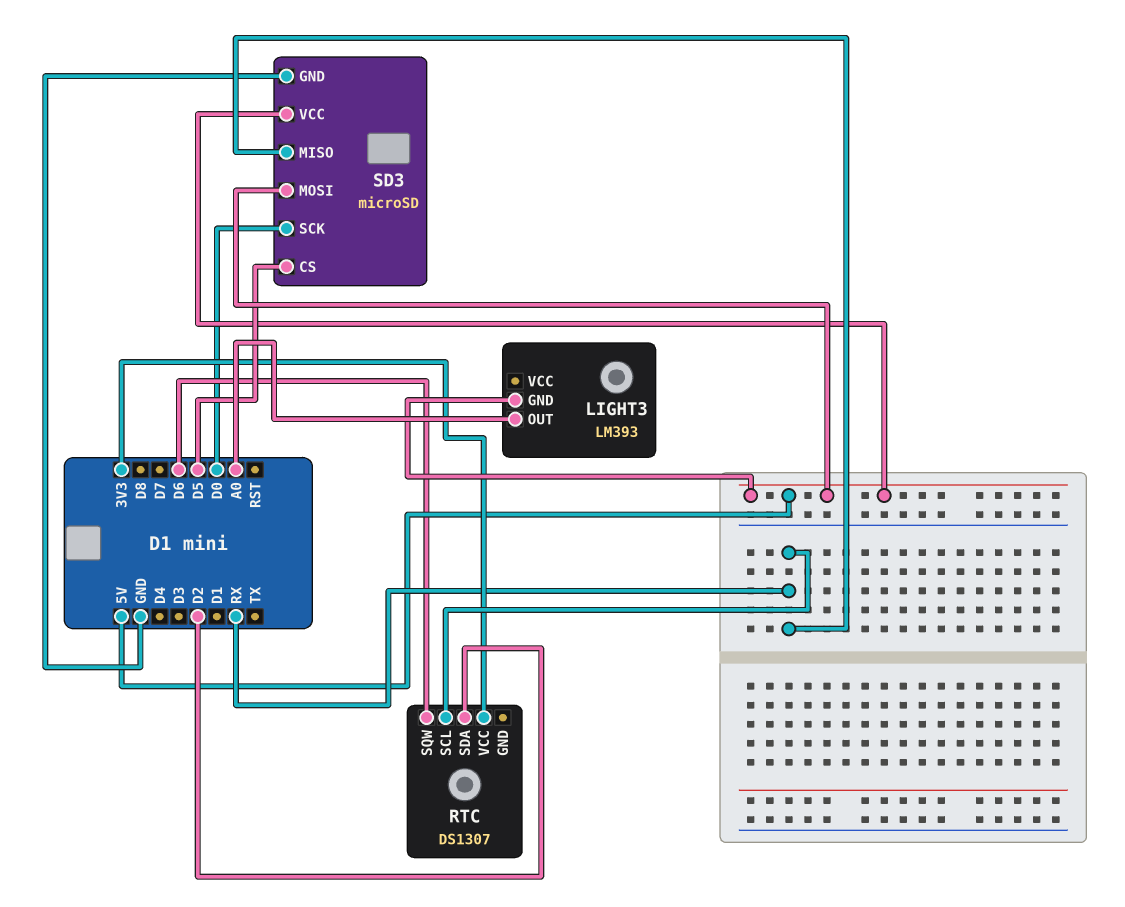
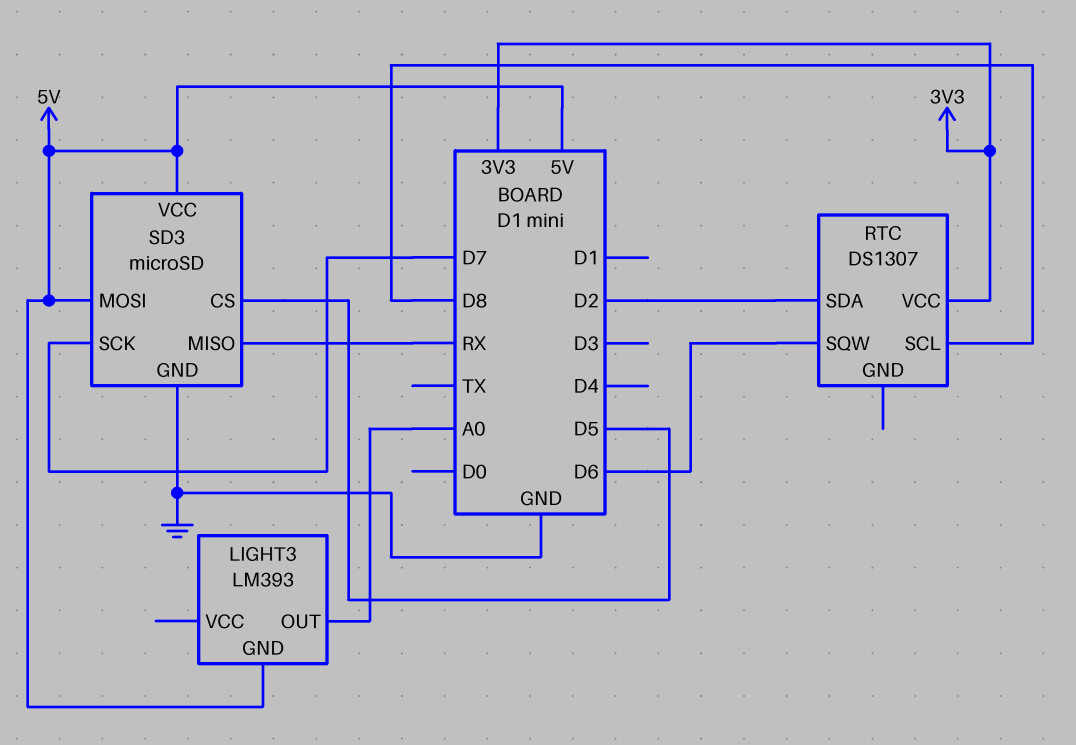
RTC pin SCL: RX -> D8
SD3 pin SCK: D0 -> D7

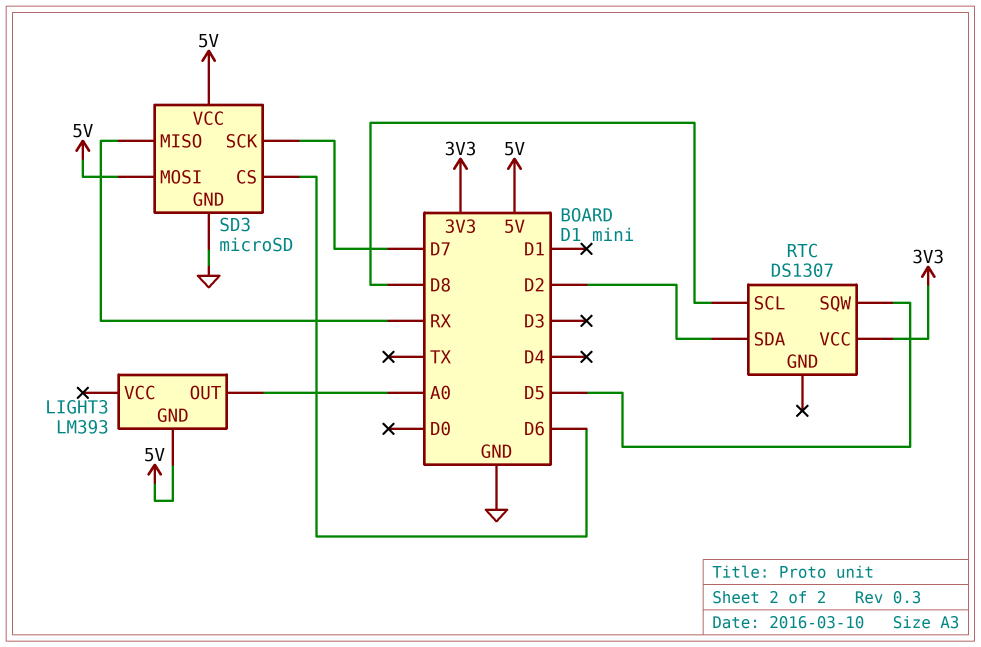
RTC pin SQW: D6 -> D5
SD3 pin CS: D5 -> D6

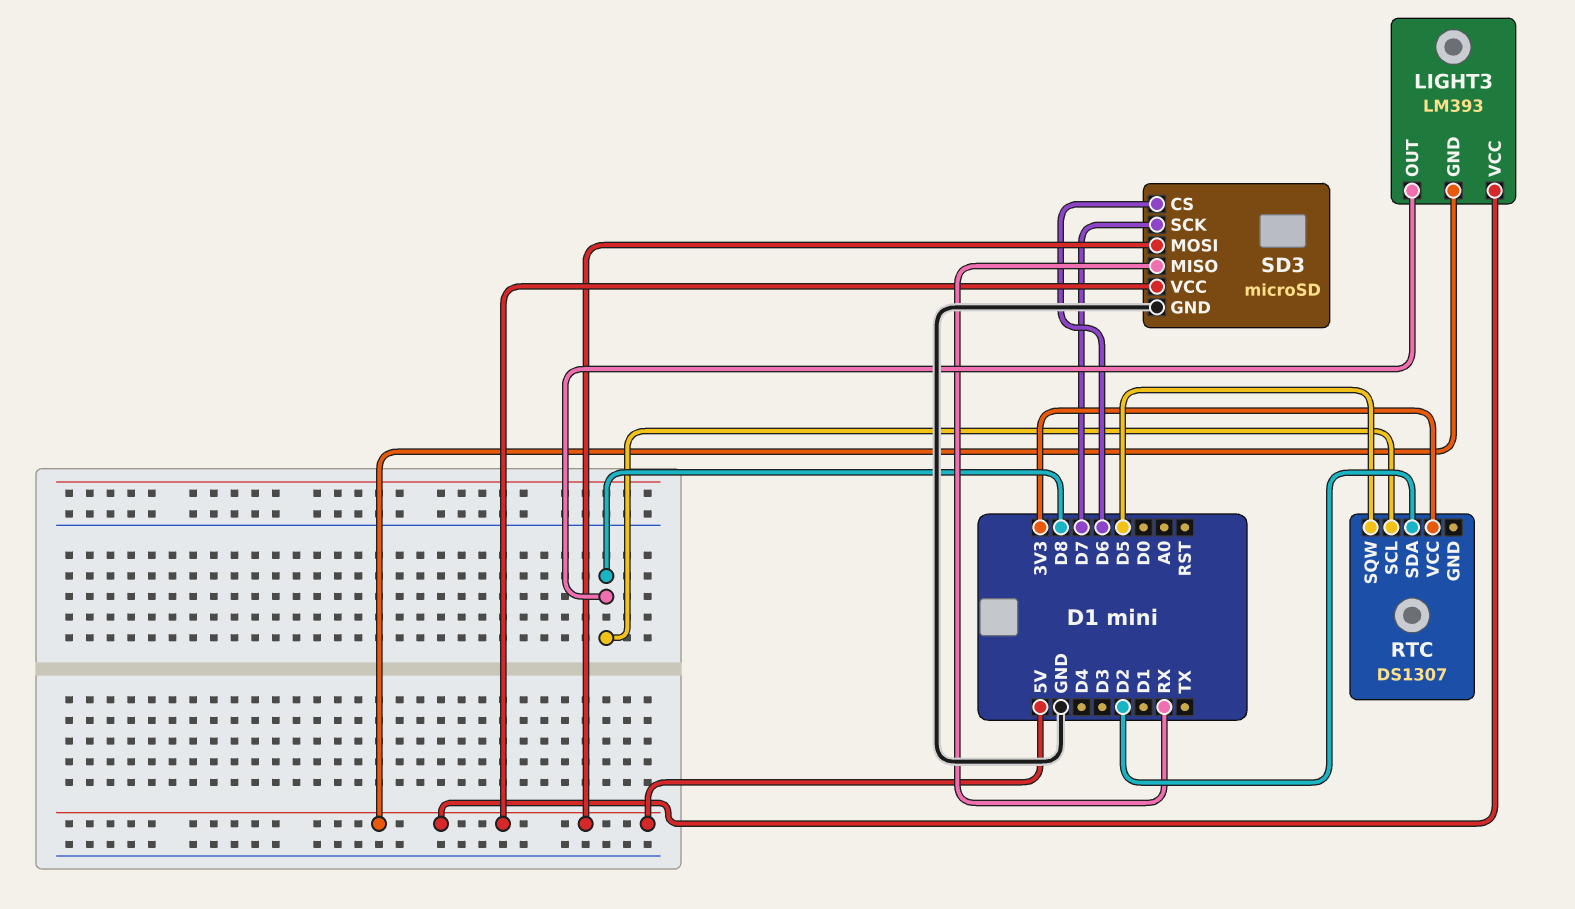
LIGHT3 pin OUT: A0 -> D8
LIGHT3 pin VCC: none -> 5V

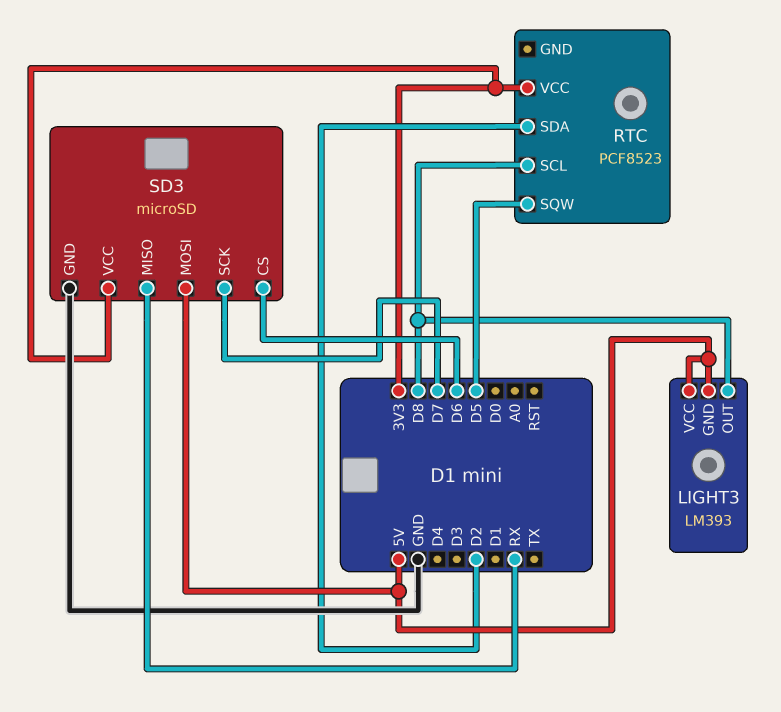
RTC: DS1307 -> PCF8523
SD3 pin VCC: 5V -> 3V3

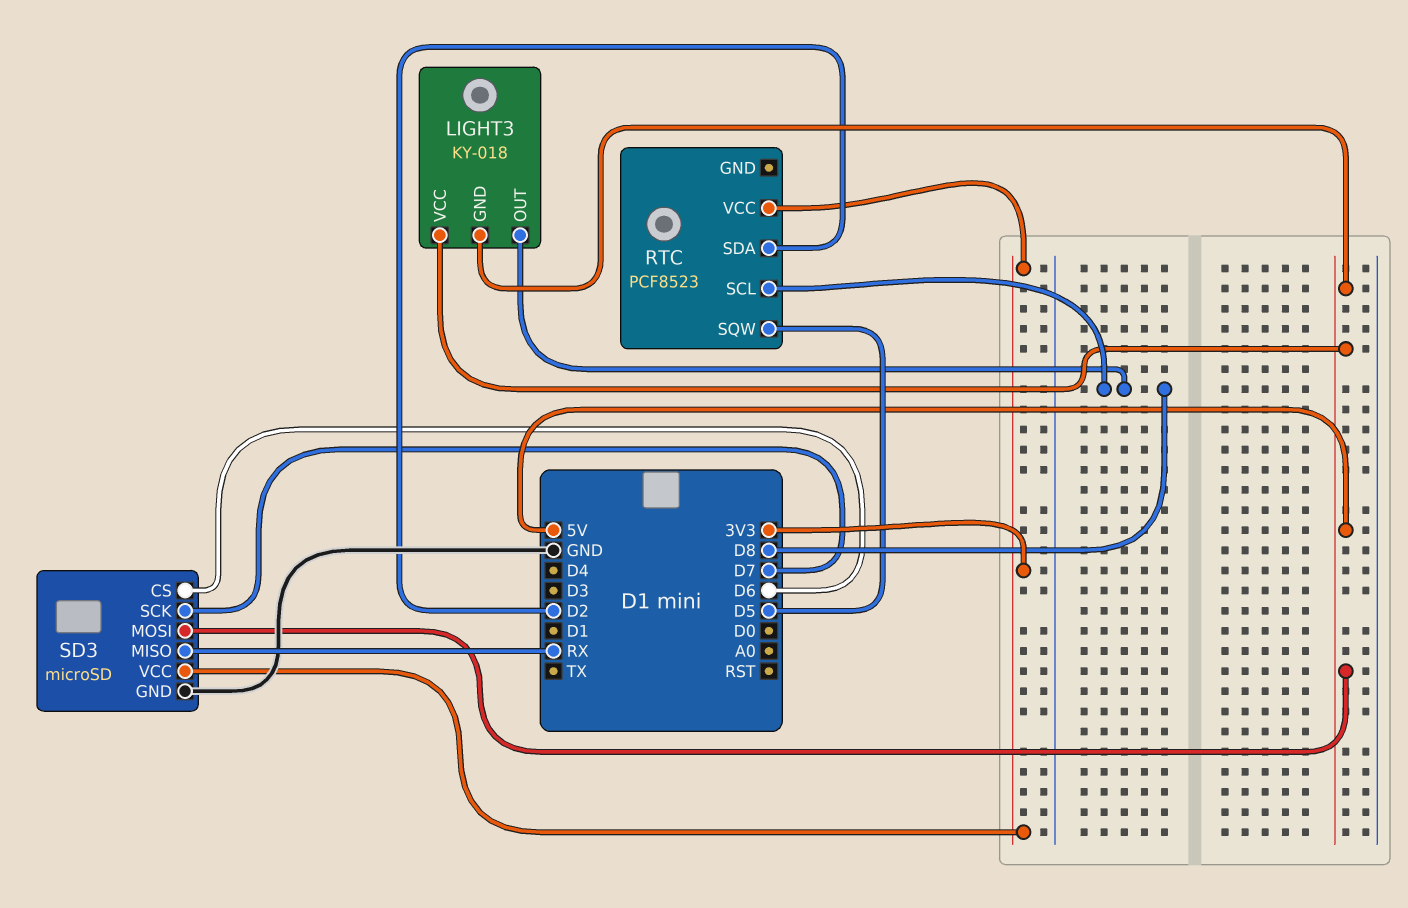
LIGHT3: LM393 -> KY-018

